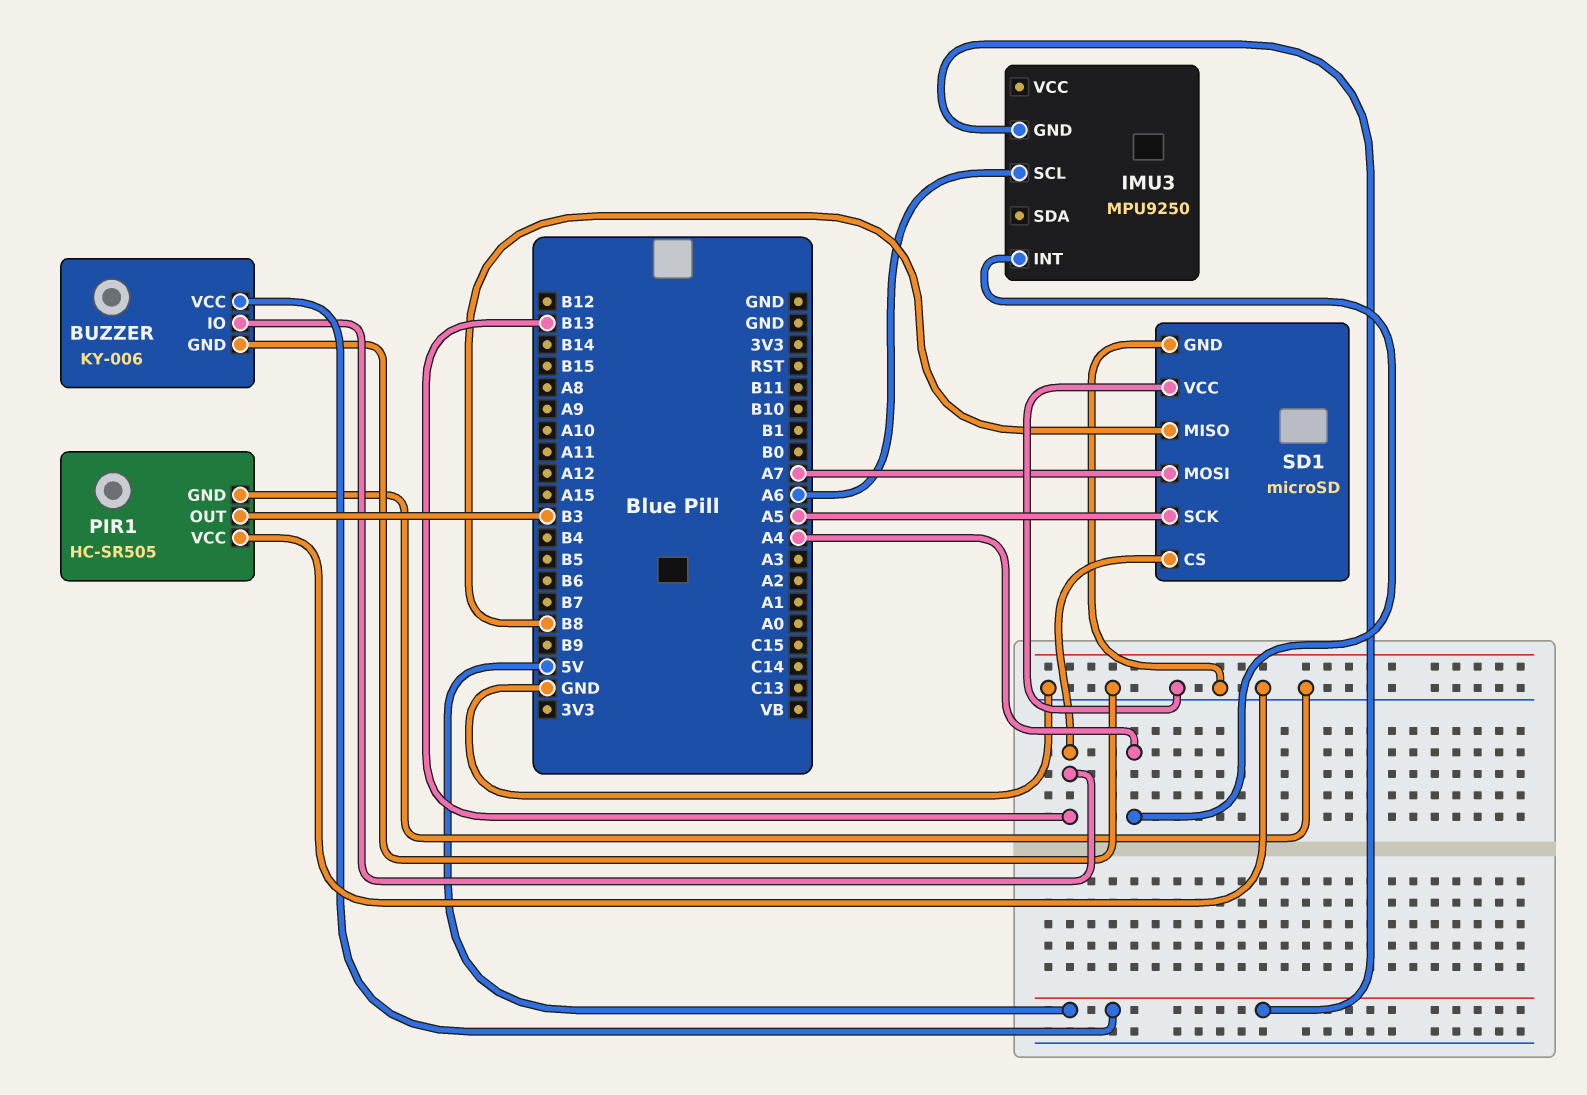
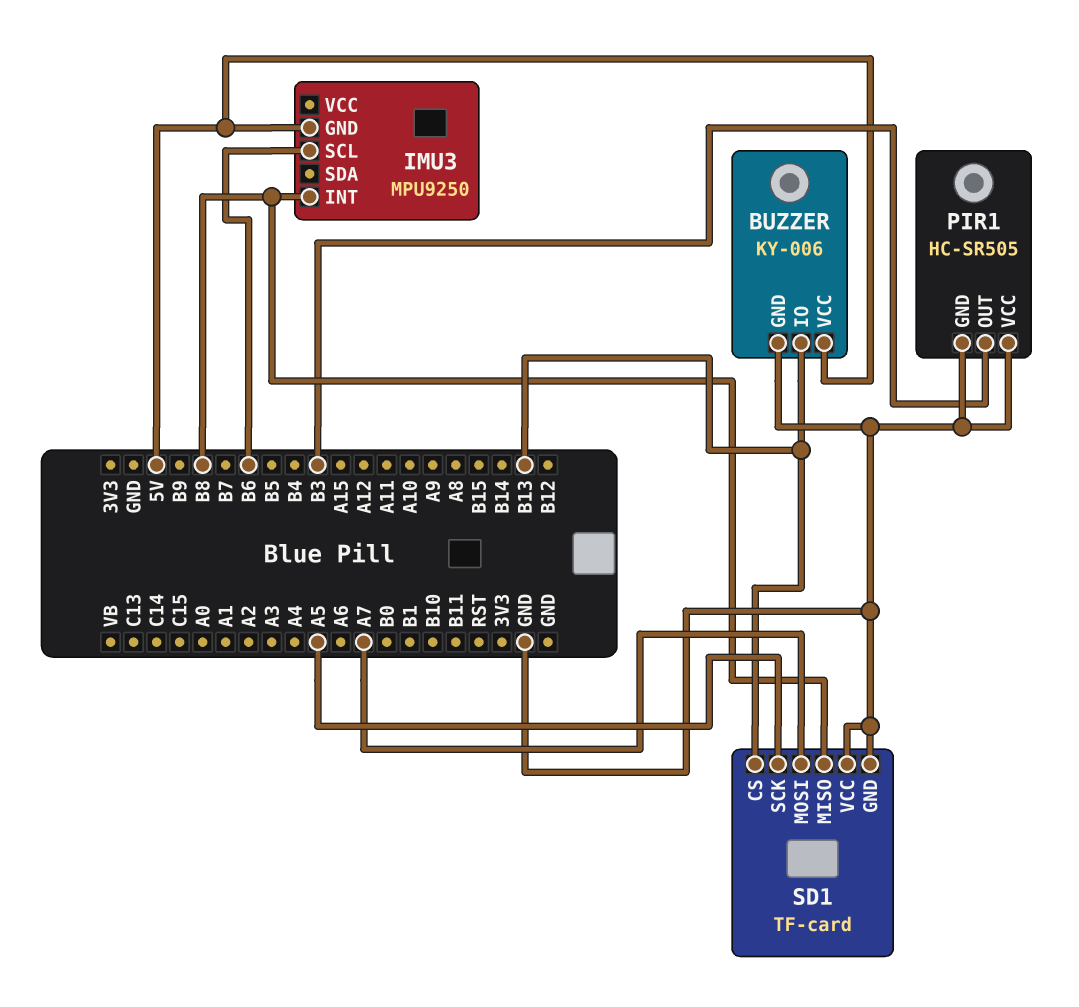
IMU3 pin INT: A4 -> B8
IMU3 pin SCL: A6 -> B6
SD1: microSD -> TF-card

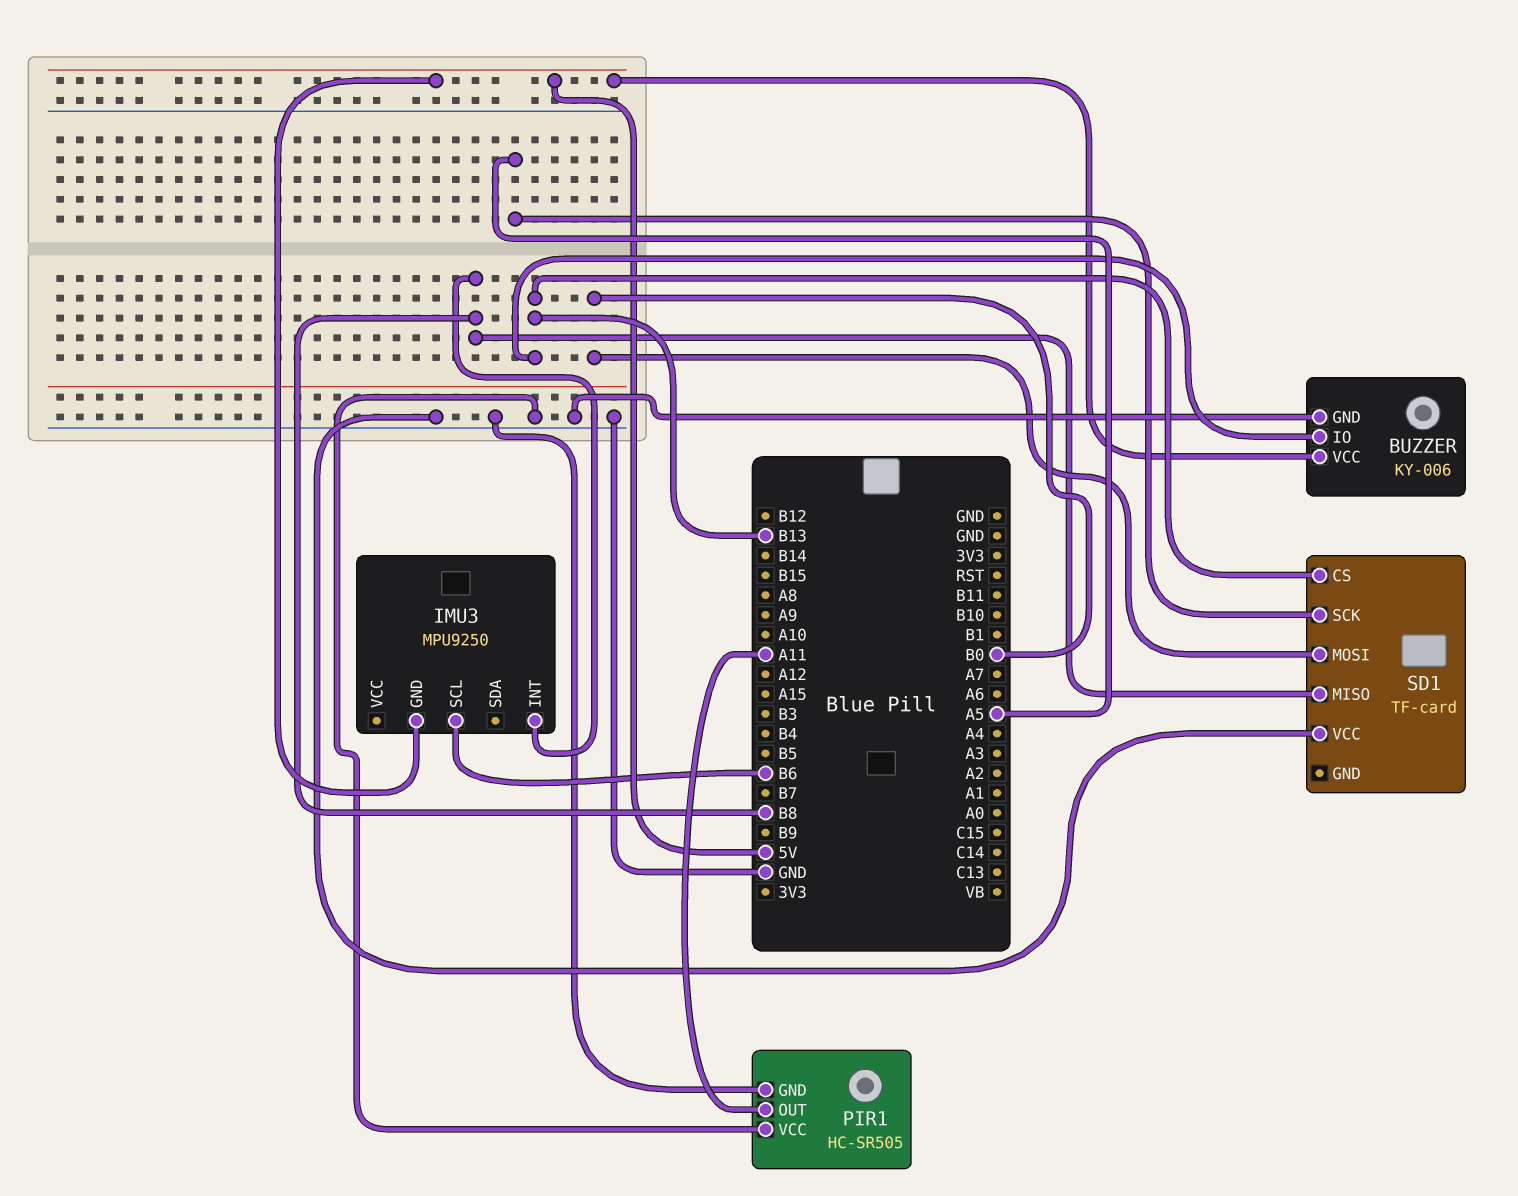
PIR1 pin OUT: B3 -> A11
SD1 pin GND: GND -> none
SD1 pin MOSI: A7 -> B0

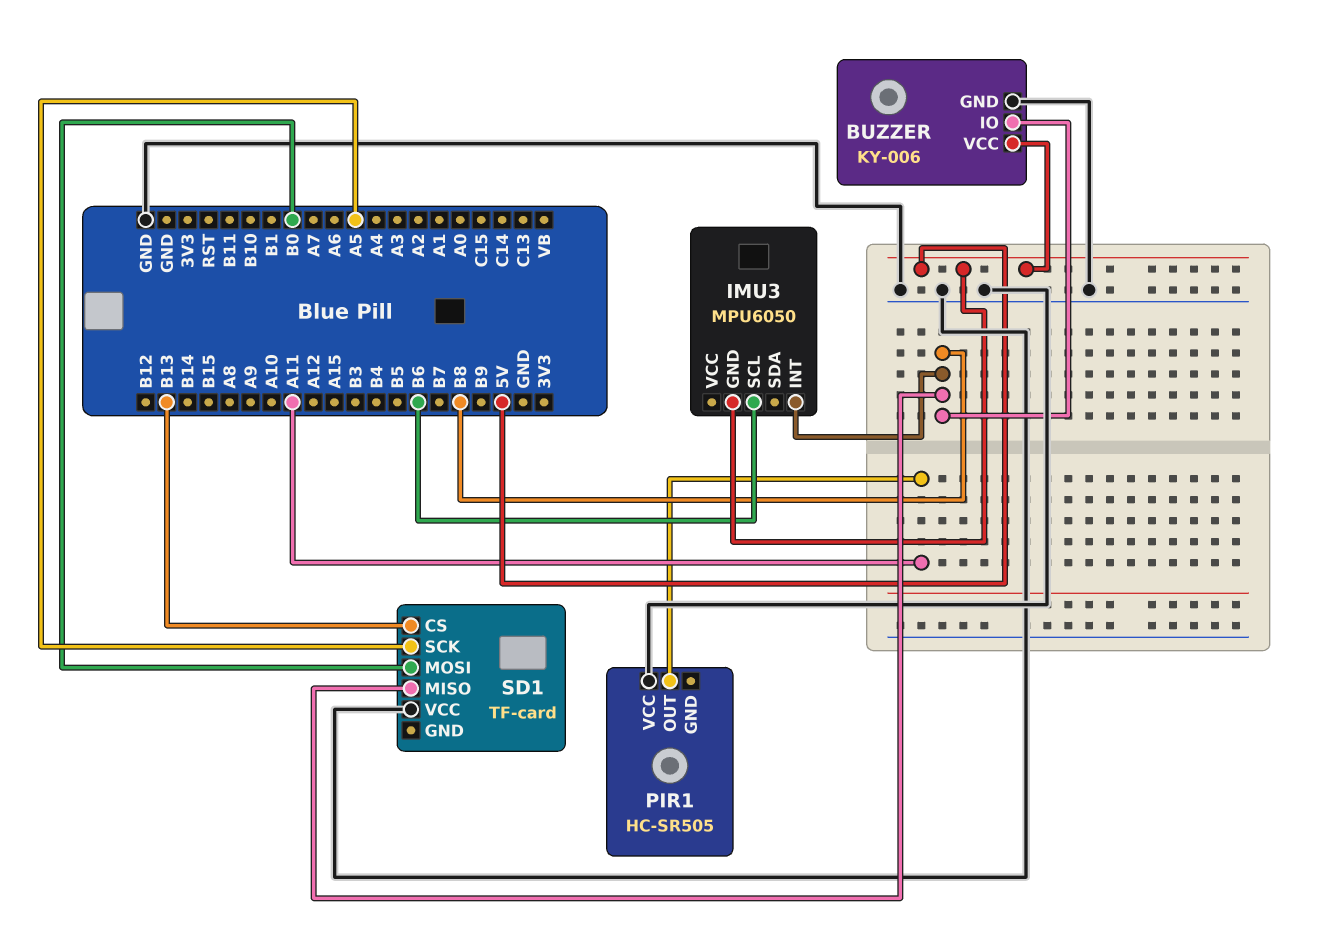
BUZZER pin IO: B13 -> B8
IMU3: MPU9250 -> MPU6050
PIR1 pin GND: GND -> none

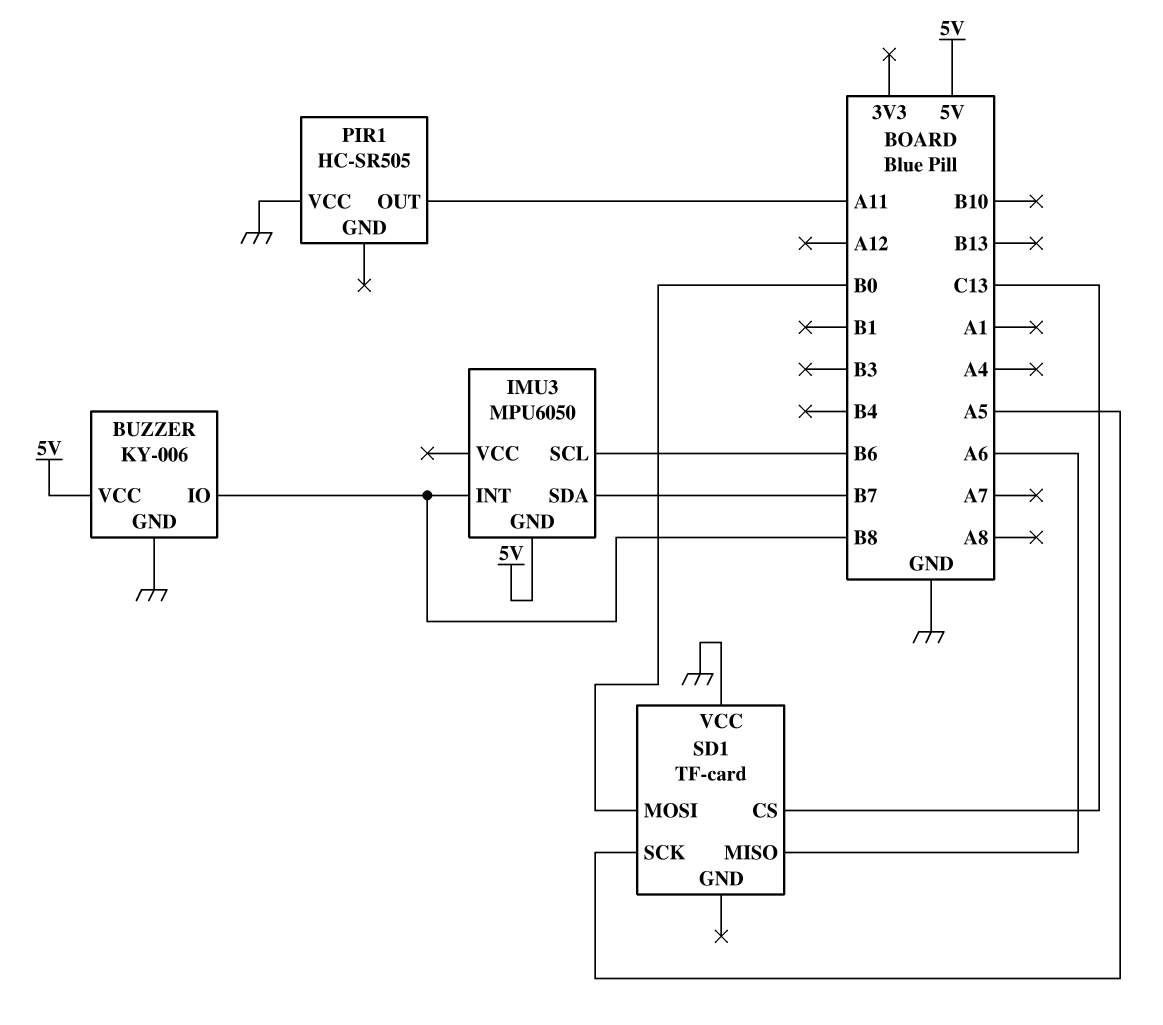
IMU3 pin SDA: none -> B7
SD1 pin CS: B13 -> C13
SD1 pin MISO: B8 -> A6

